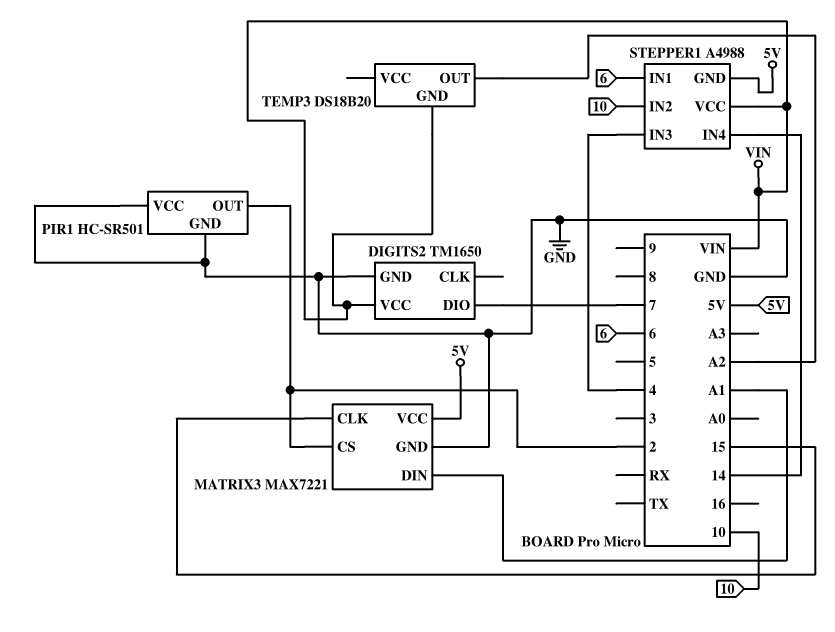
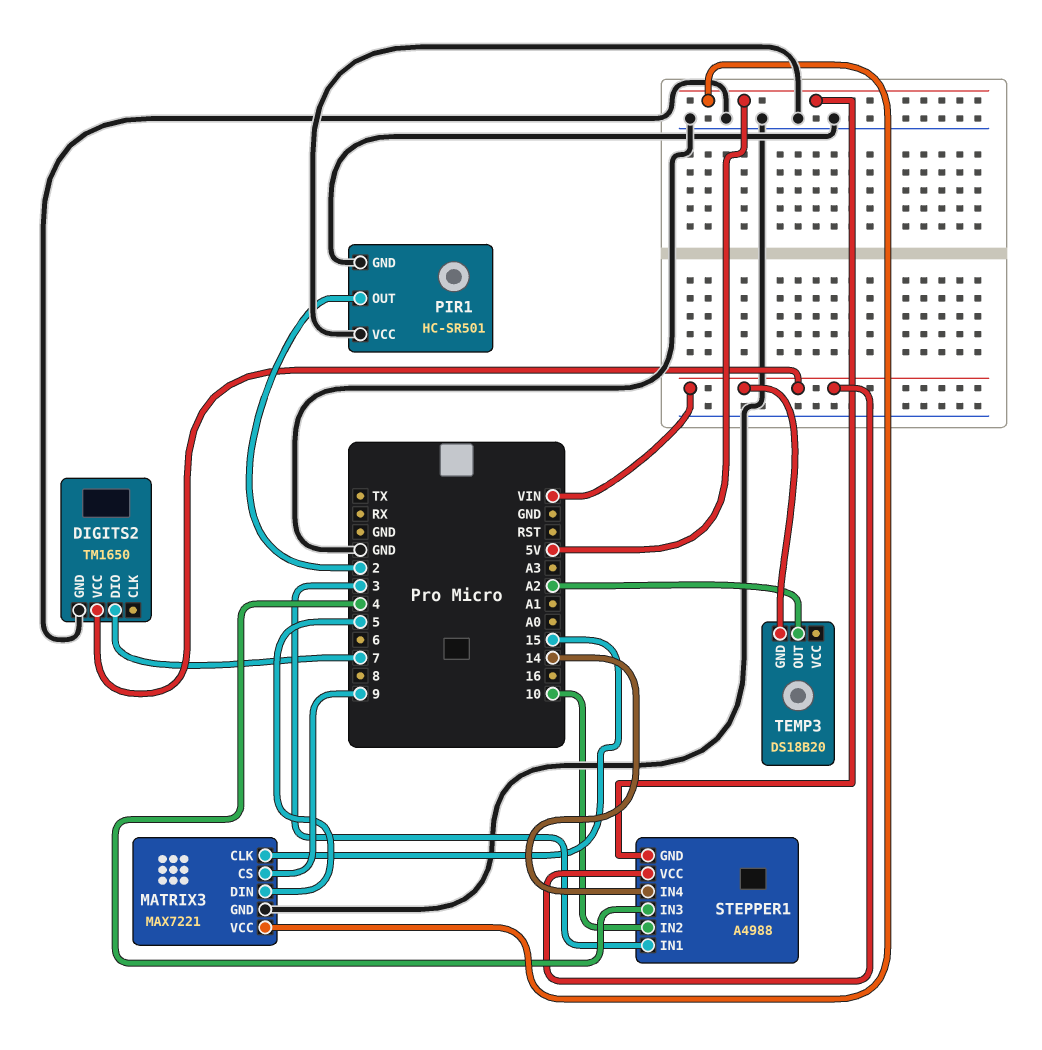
MATRIX3 pin CS: 2 -> 9
MATRIX3 pin DIN: A1 -> 5
STEPPER1 pin IN1: 6 -> 3

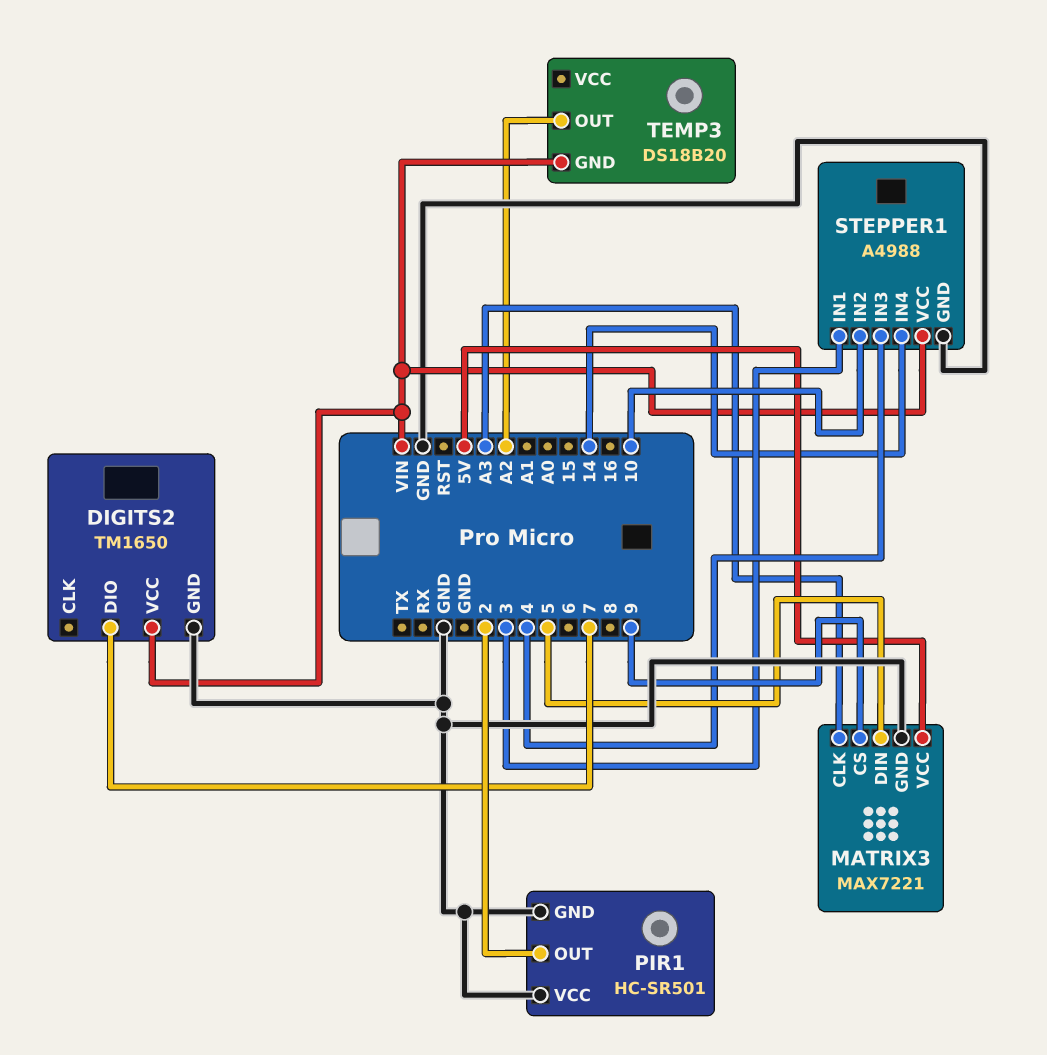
MATRIX3 pin CLK: 15 -> A3
STEPPER1 pin GND: 5V -> GND

